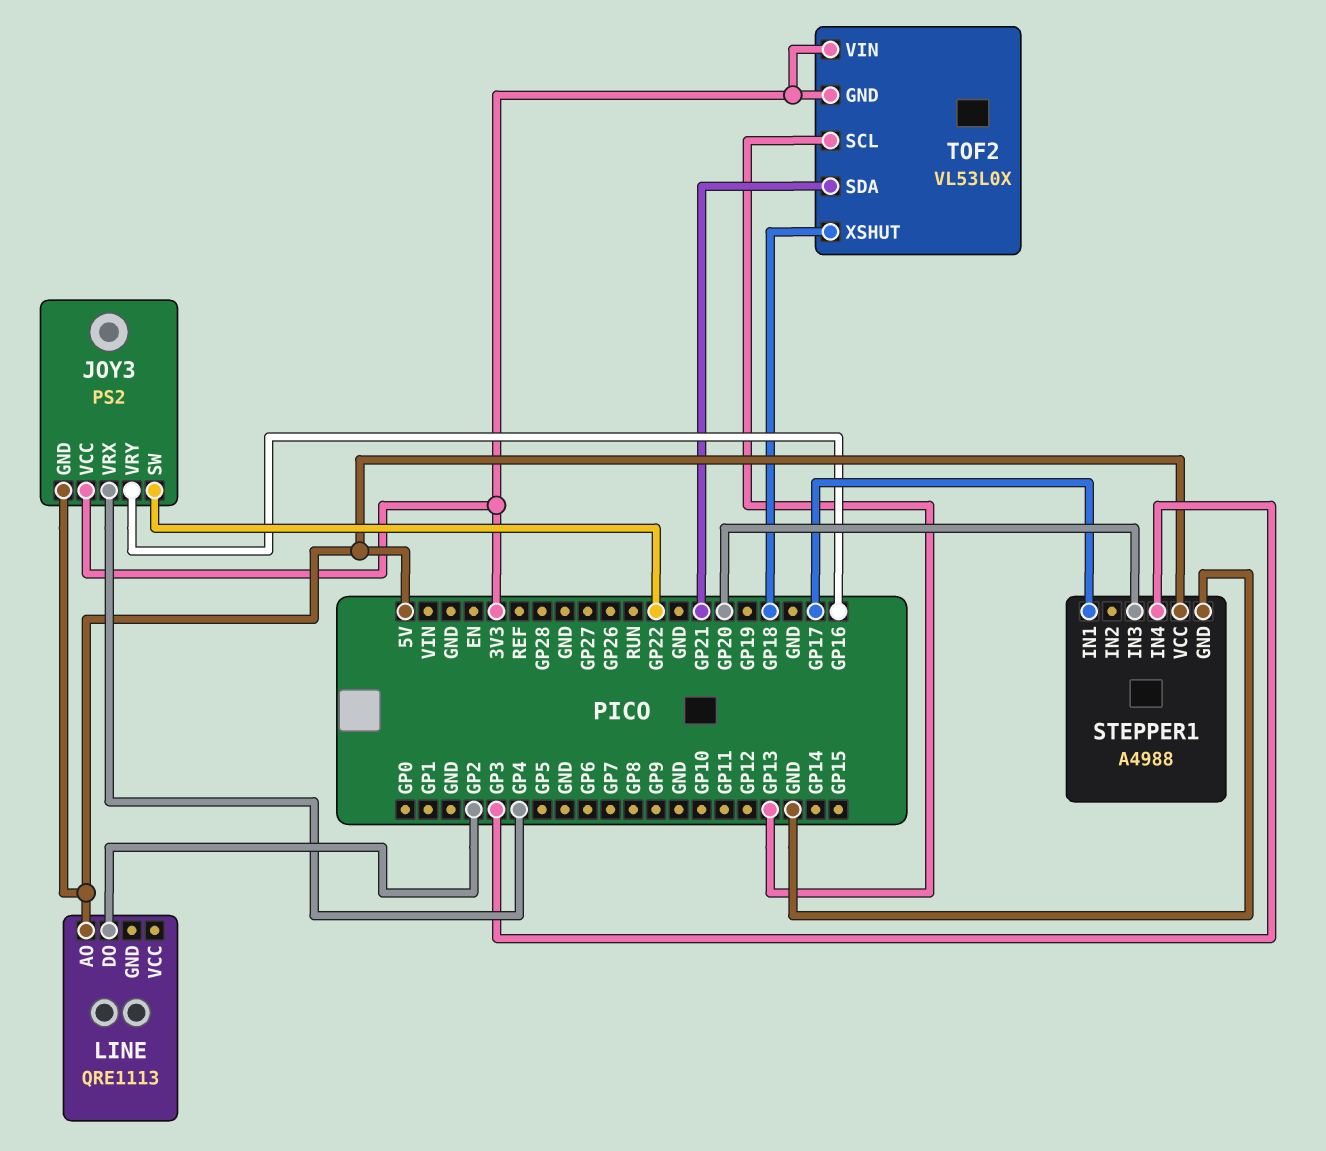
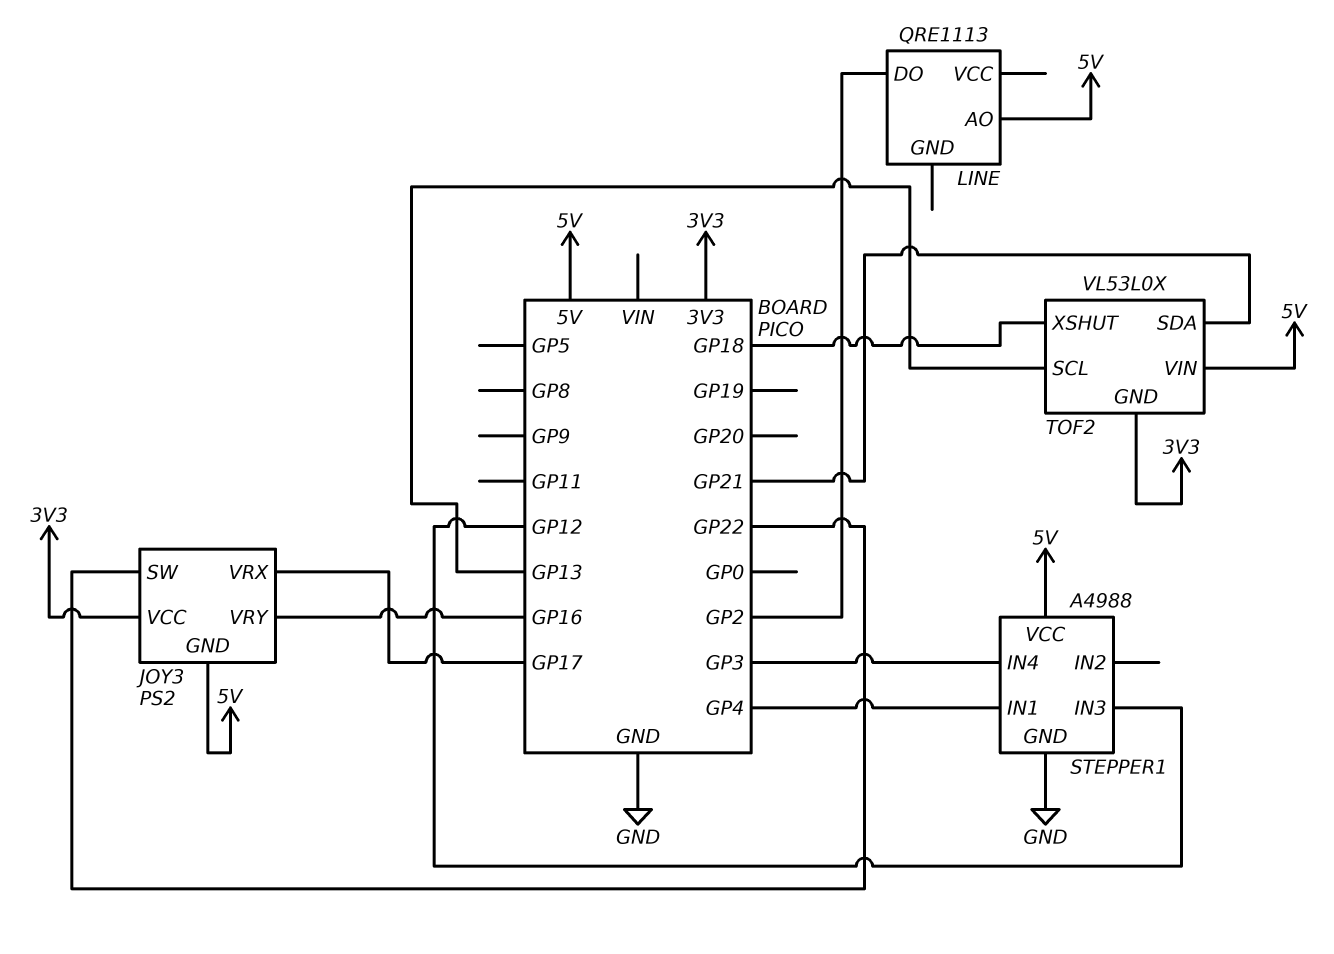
JOY3 pin VRX: GP4 -> GP17
STEPPER1 pin IN1: GP17 -> GP4
STEPPER1 pin IN3: GP20 -> GP12
TOF2 pin VIN: 3V3 -> 5V

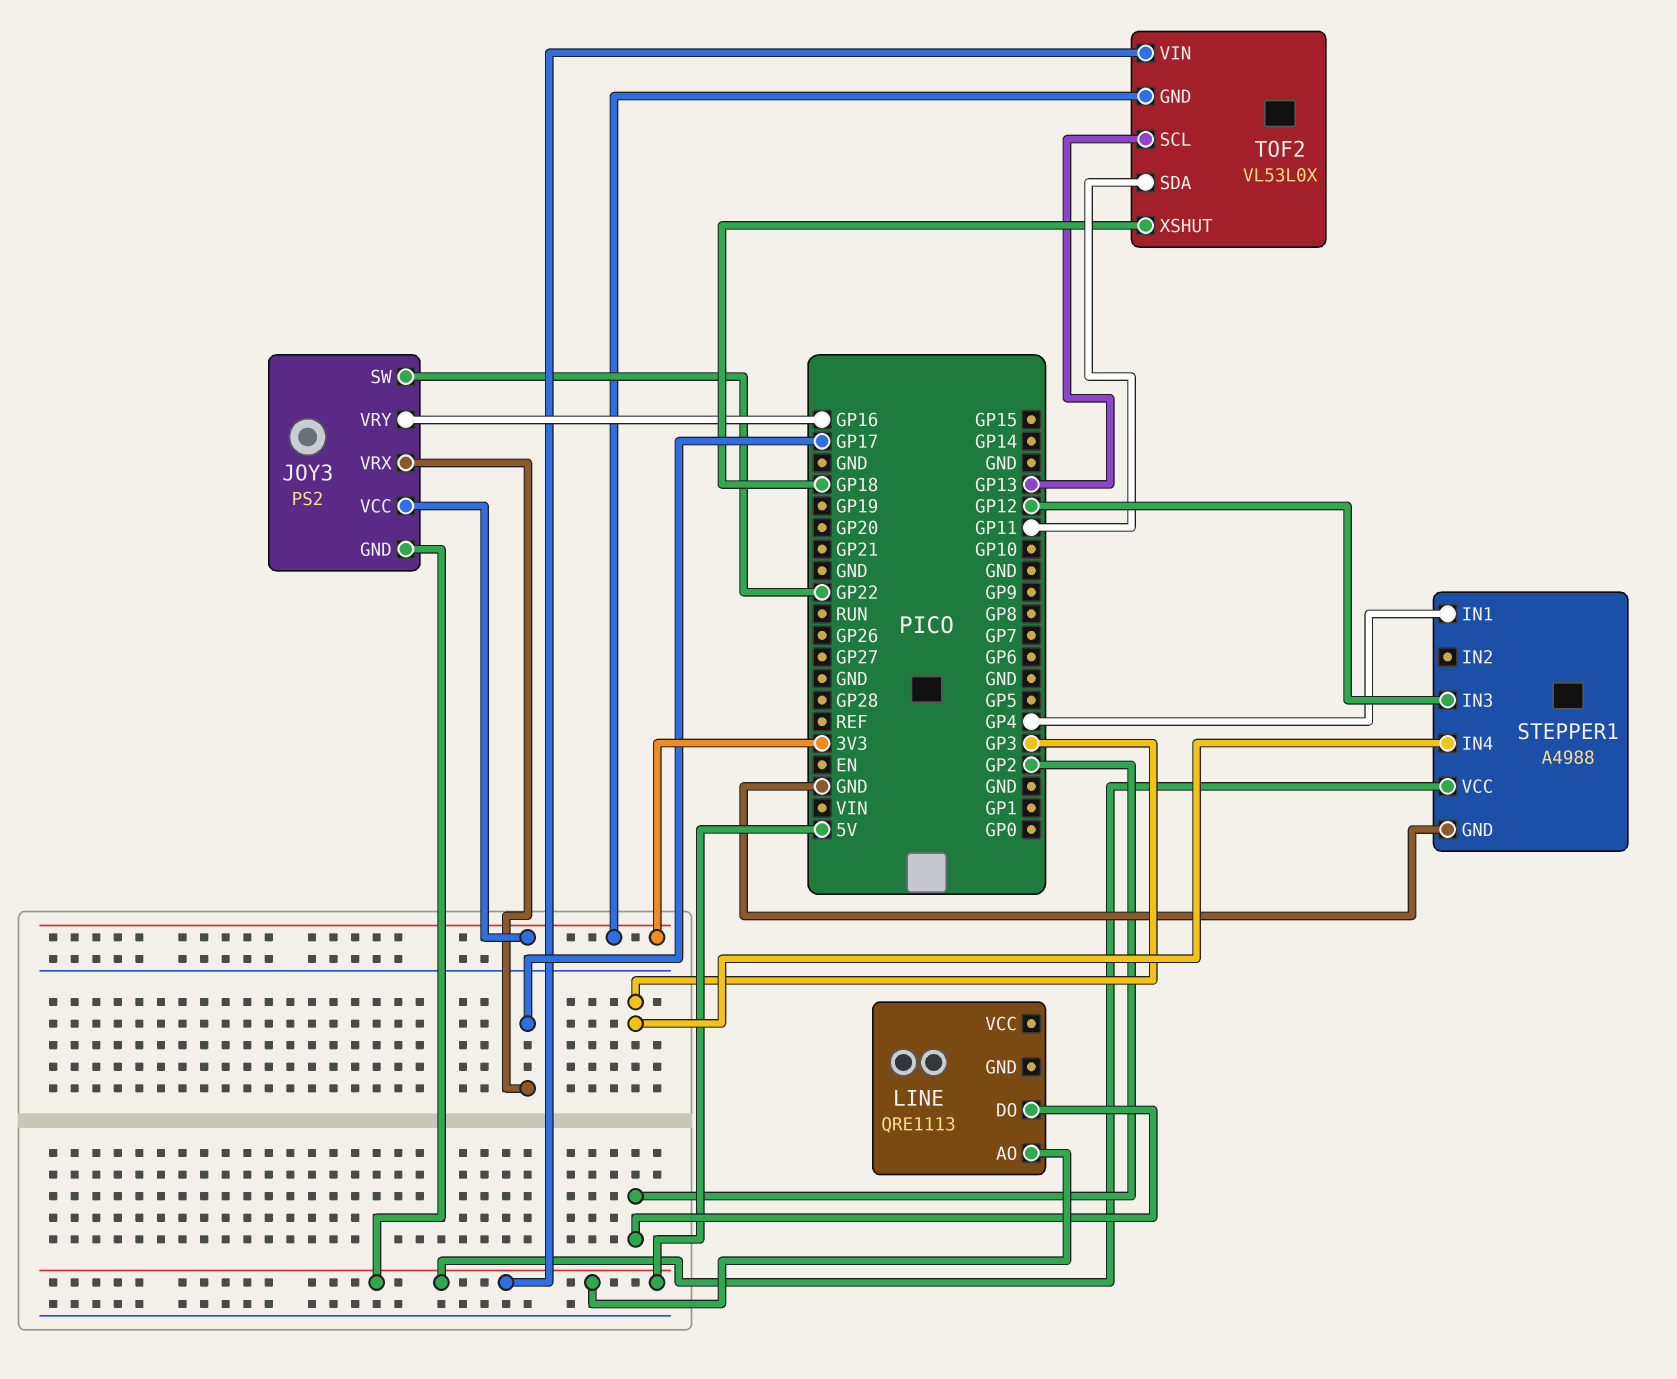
TOF2 pin SDA: GP21 -> GP11

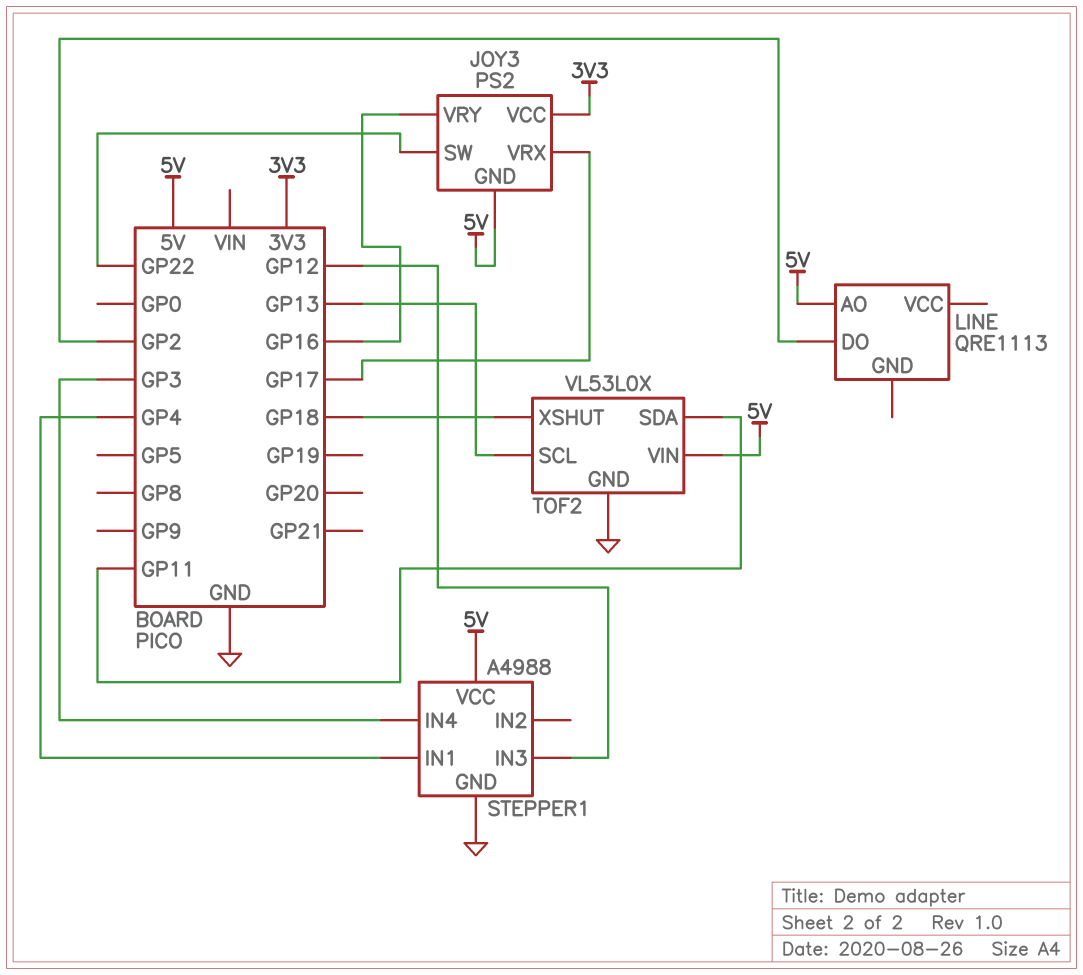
TOF2 pin GND: 3V3 -> GND

